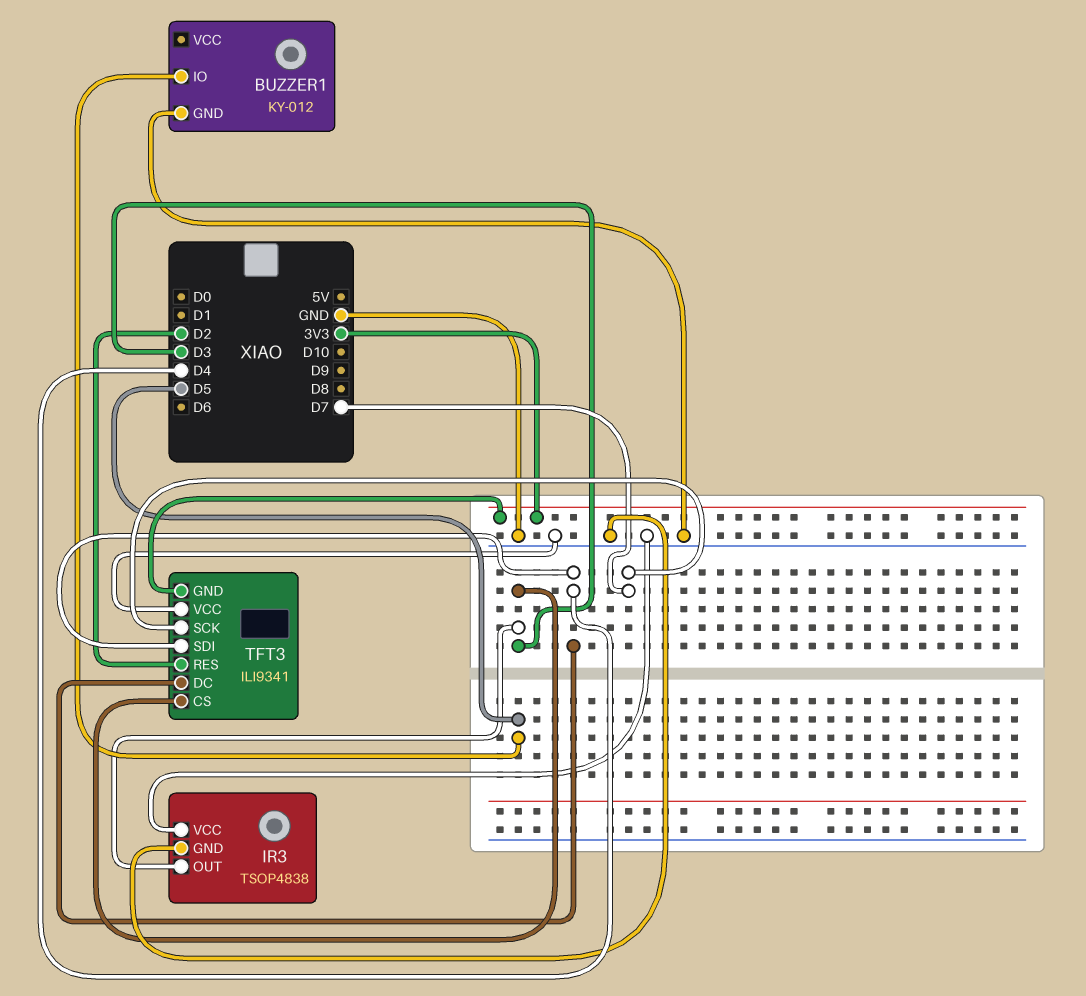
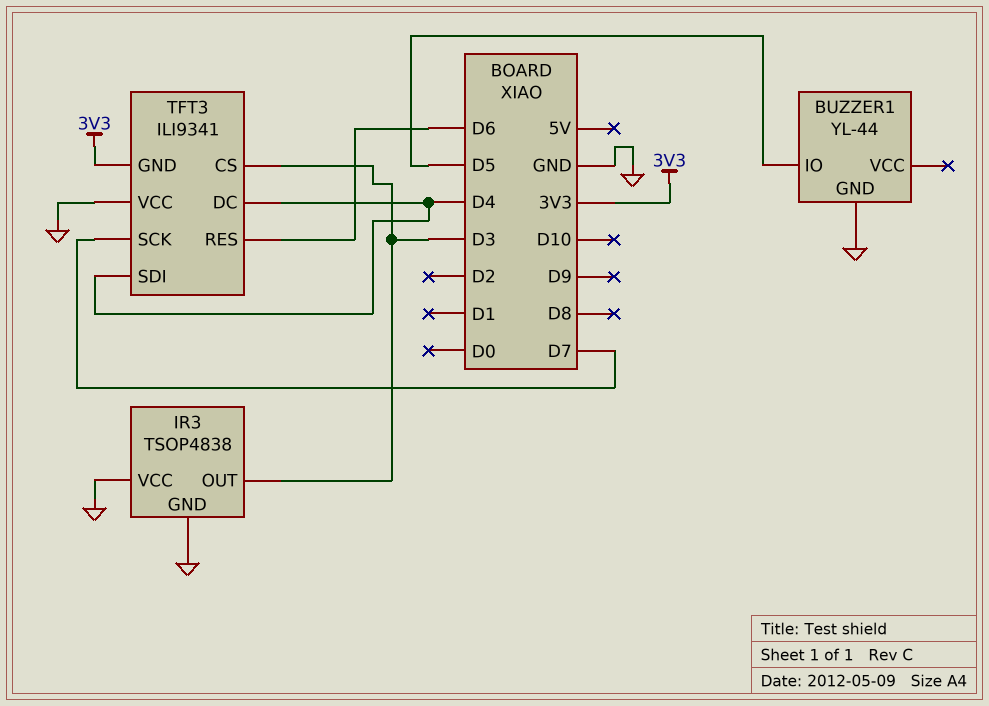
BUZZER1: KY-012 -> YL-44
TFT3 pin RES: D2 -> D6

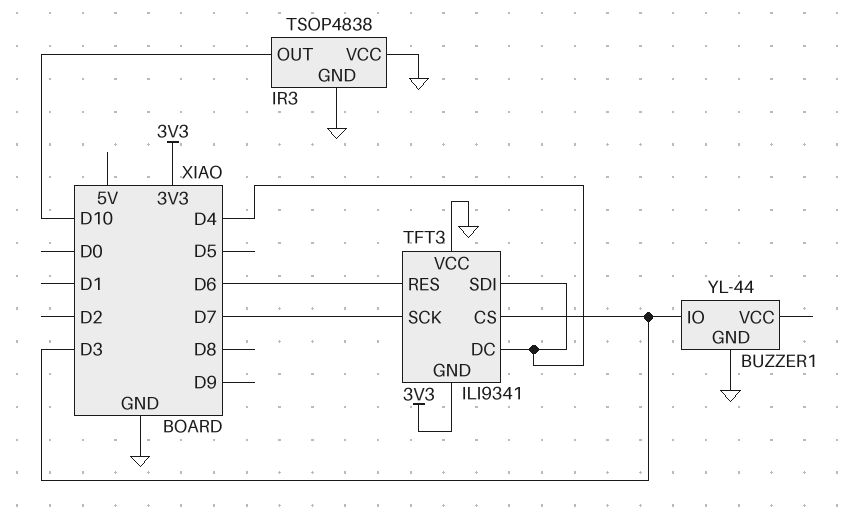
BUZZER1 pin IO: D5 -> D3
IR3 pin OUT: D3 -> D10

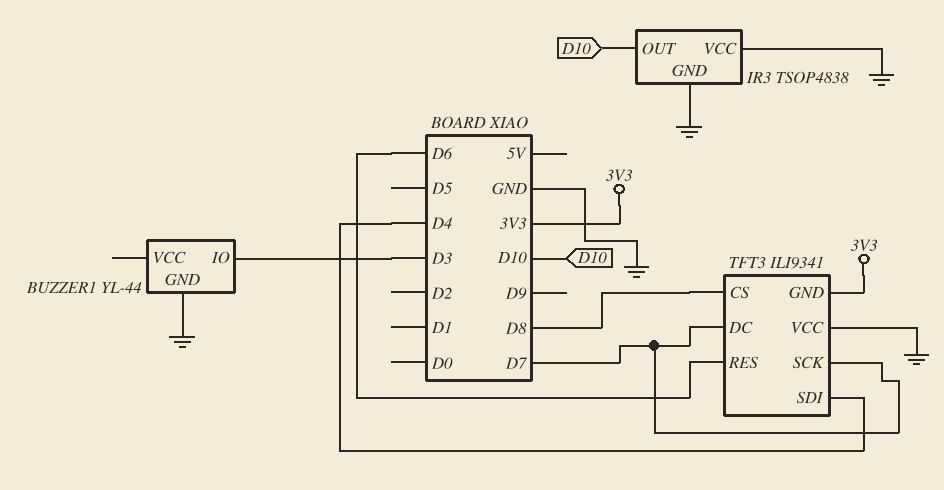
TFT3 pin CS: D3 -> D8
TFT3 pin DC: D4 -> D7

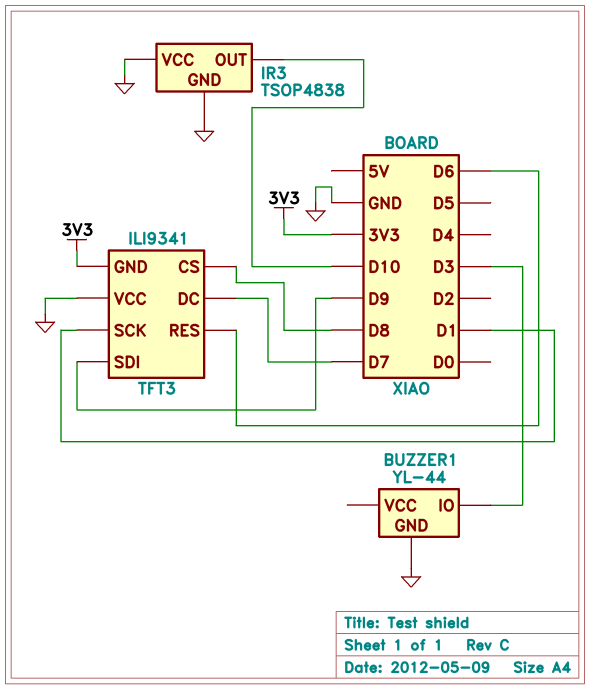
TFT3 pin SCK: D7 -> D1
TFT3 pin SDI: D4 -> D9

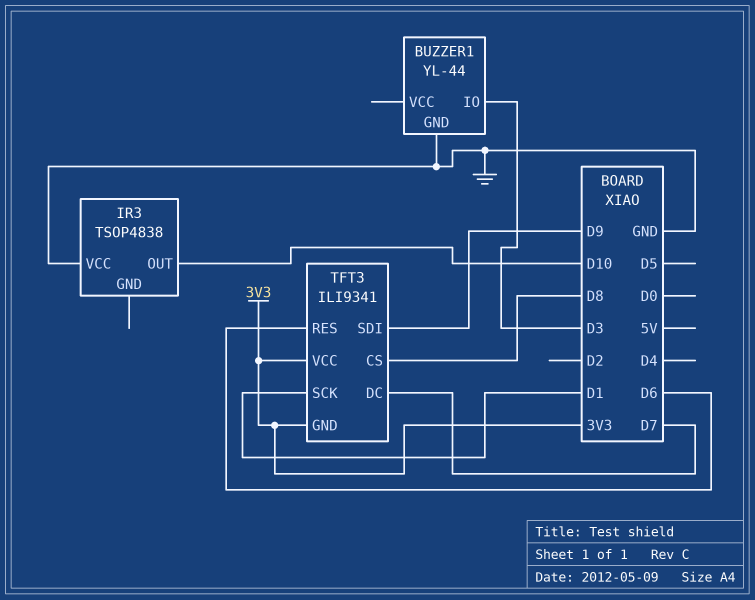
IR3 pin GND: GND -> none
TFT3 pin VCC: GND -> 3V3

